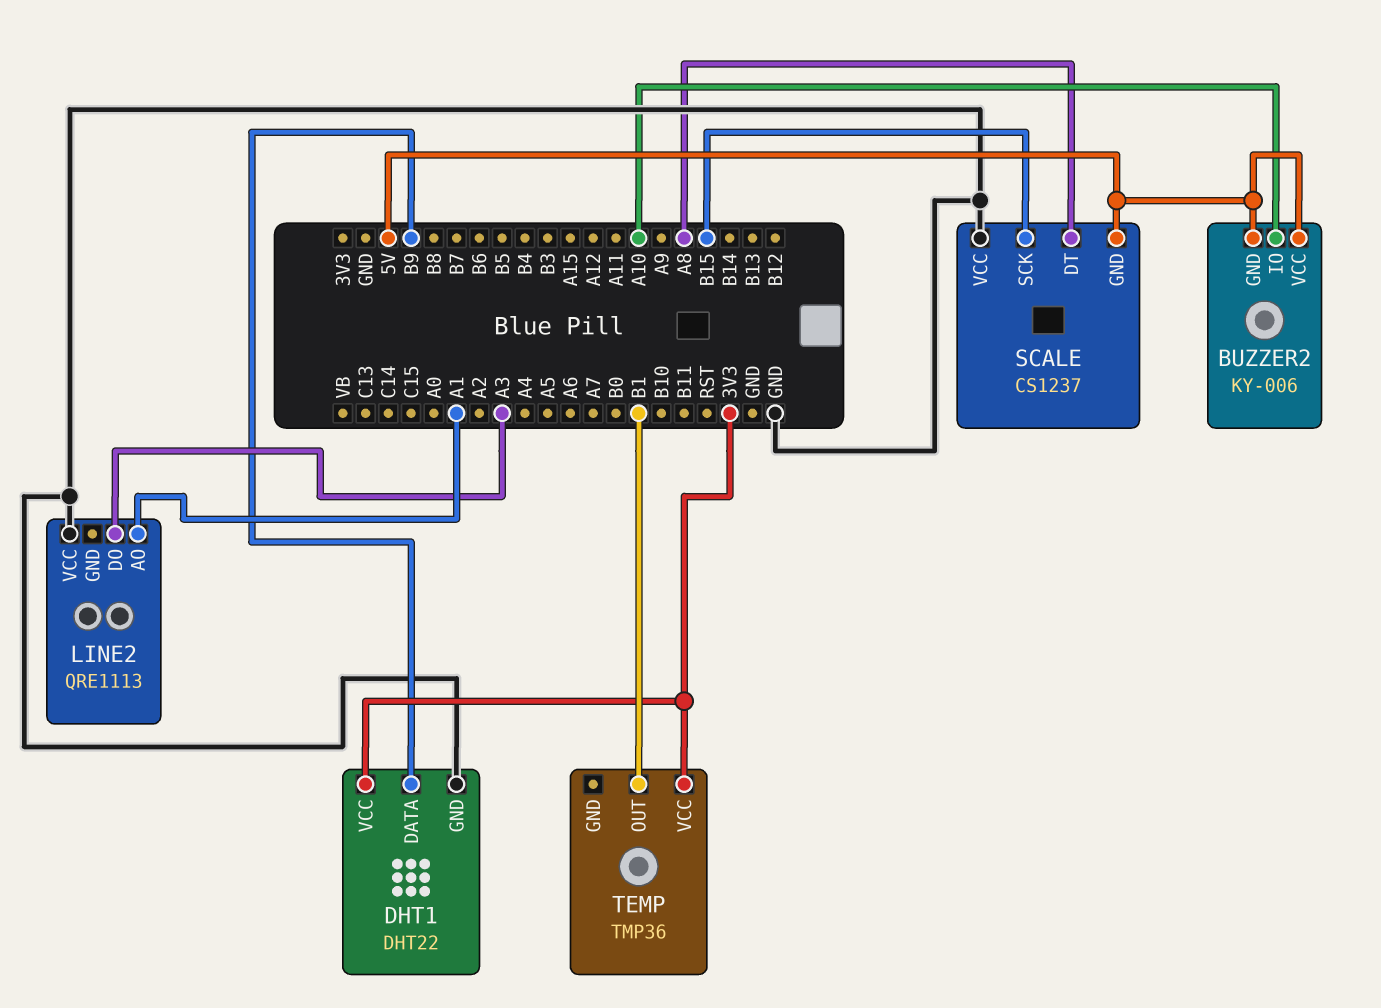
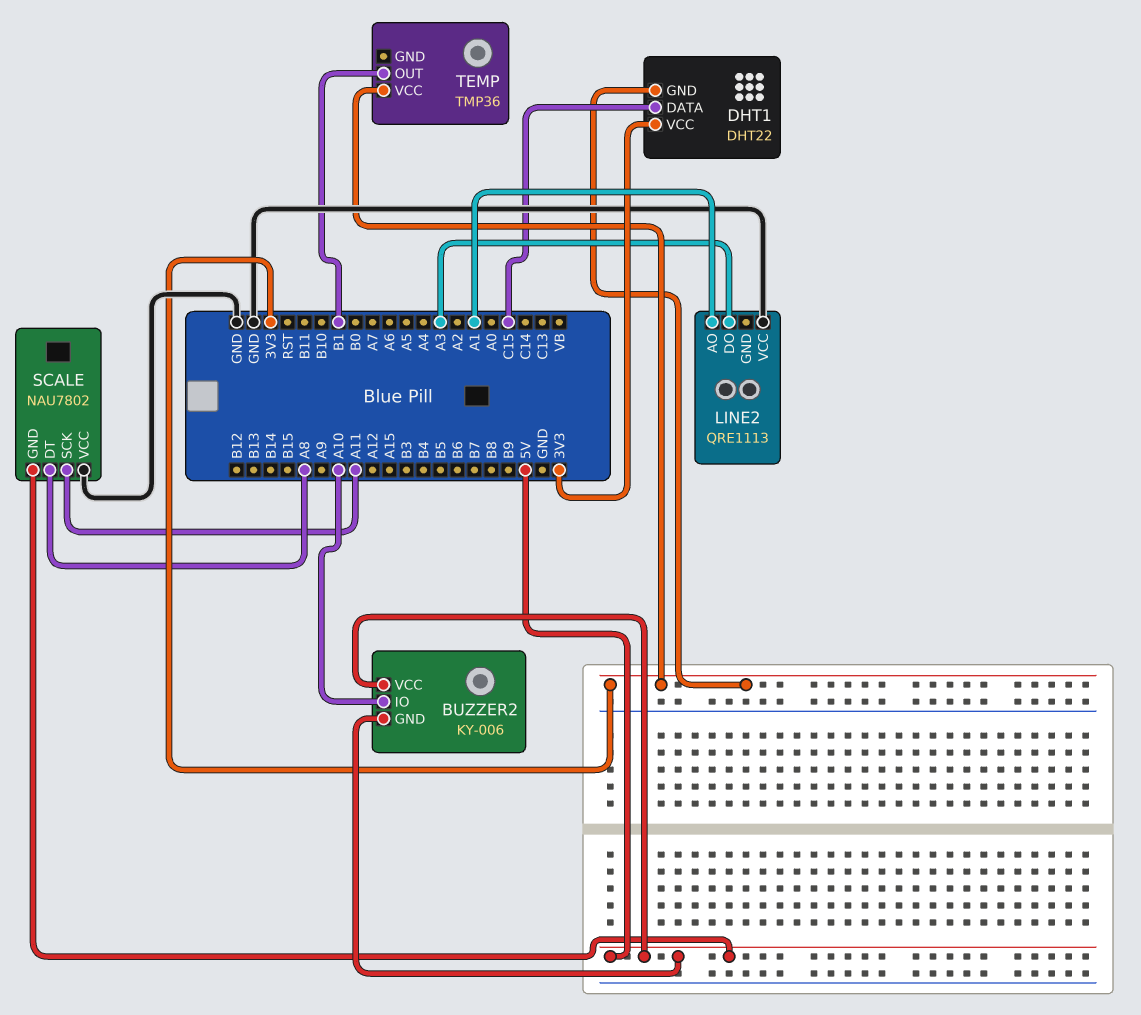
DHT1 pin DATA: B9 -> C15
DHT1 pin GND: GND -> 3V3
SCALE: CS1237 -> NAU7802
SCALE pin SCK: B15 -> A11

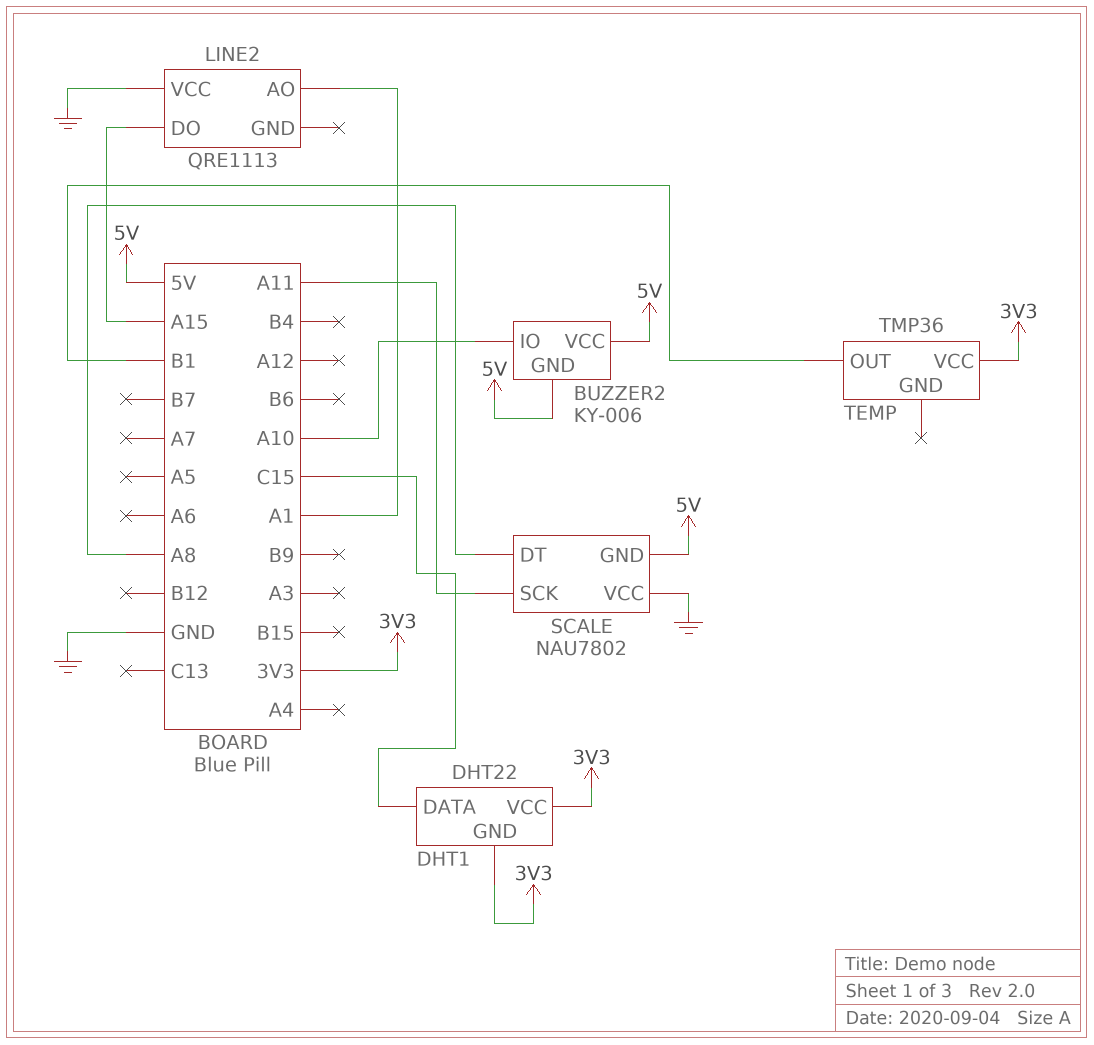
LINE2 pin DO: A3 -> A15

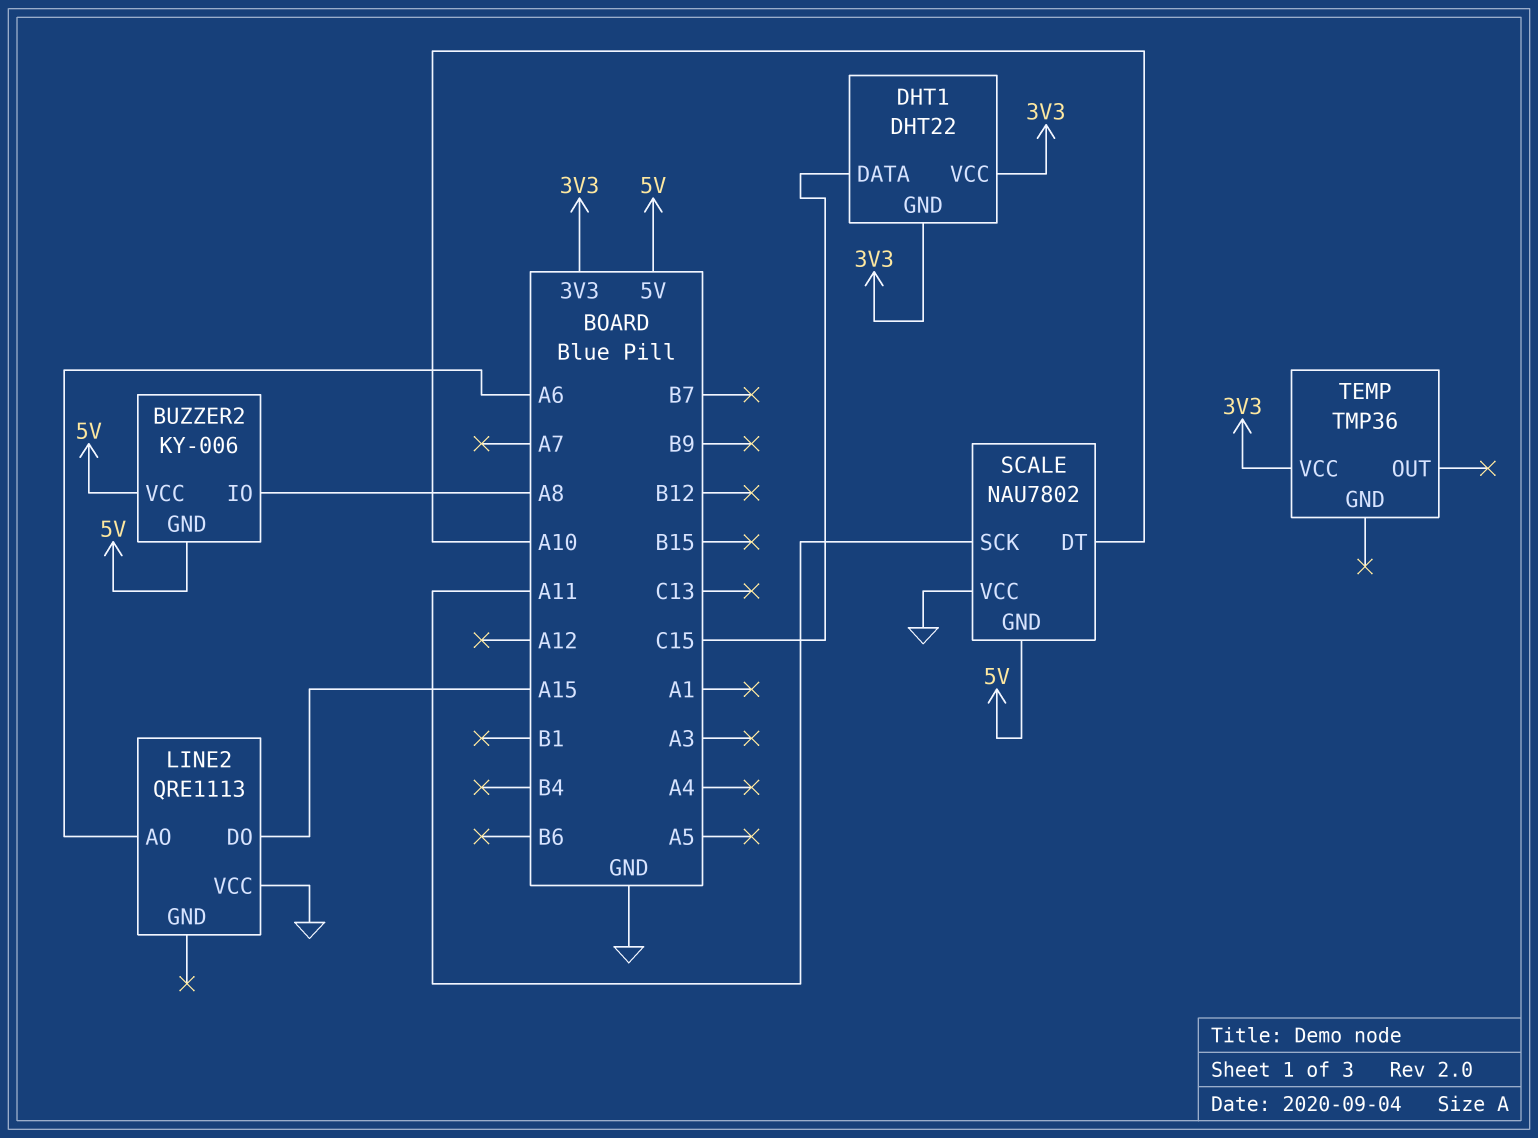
BUZZER2 pin IO: A10 -> A8
LINE2 pin AO: A1 -> A6
SCALE pin DT: A8 -> A10
TEMP pin OUT: B1 -> none

